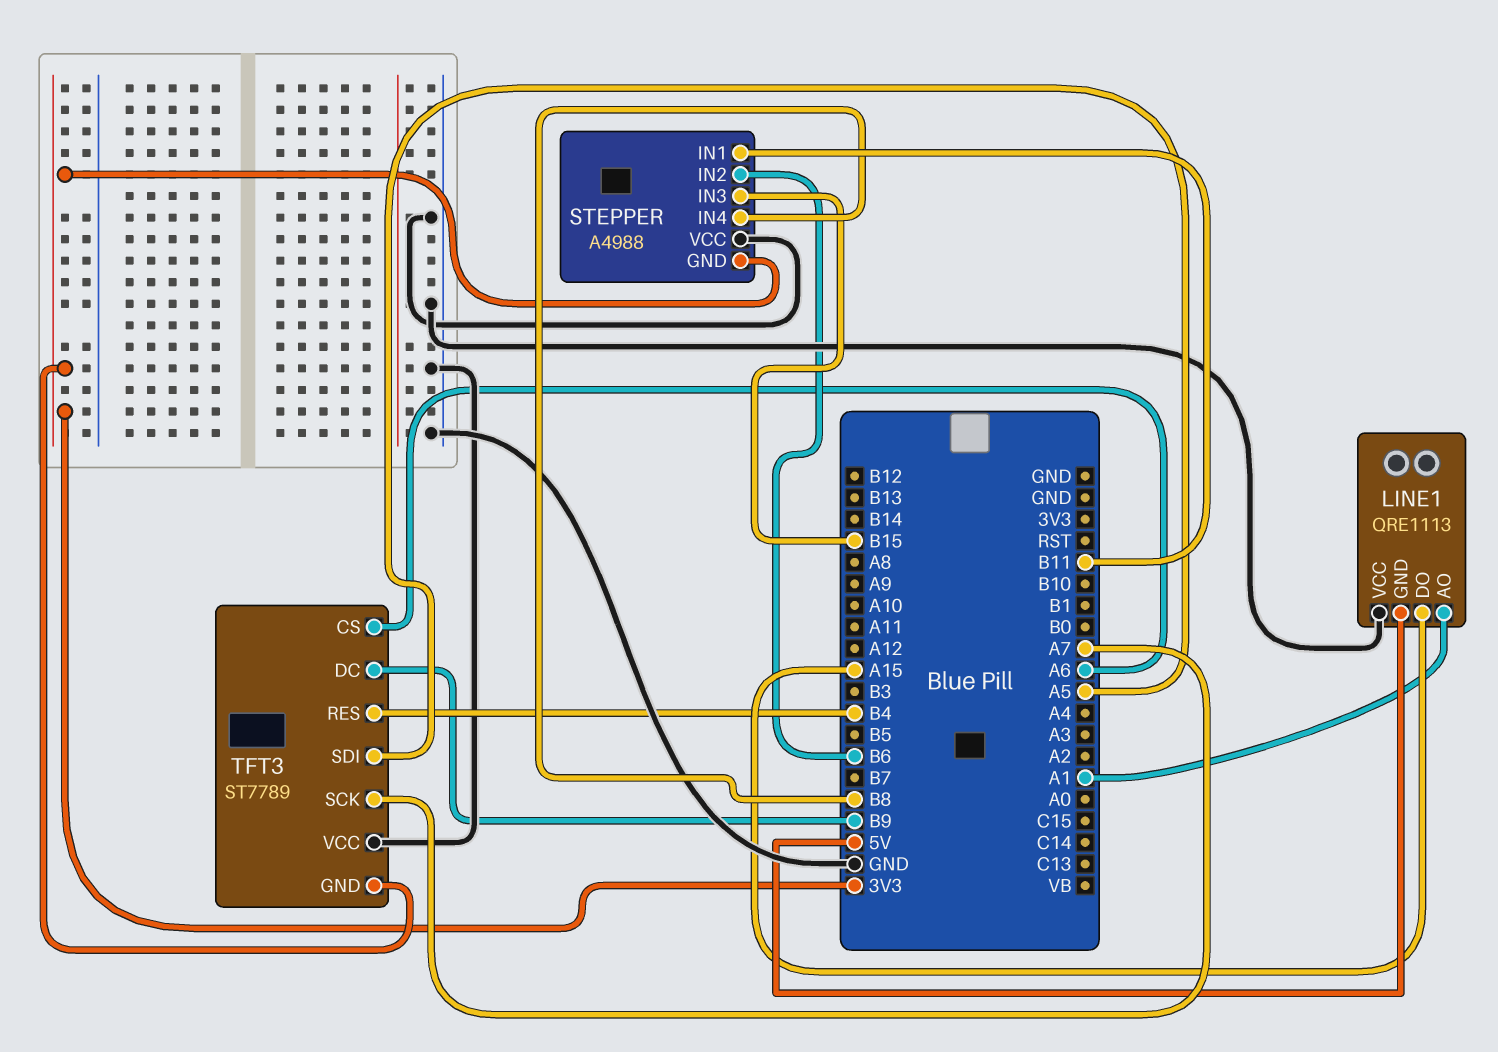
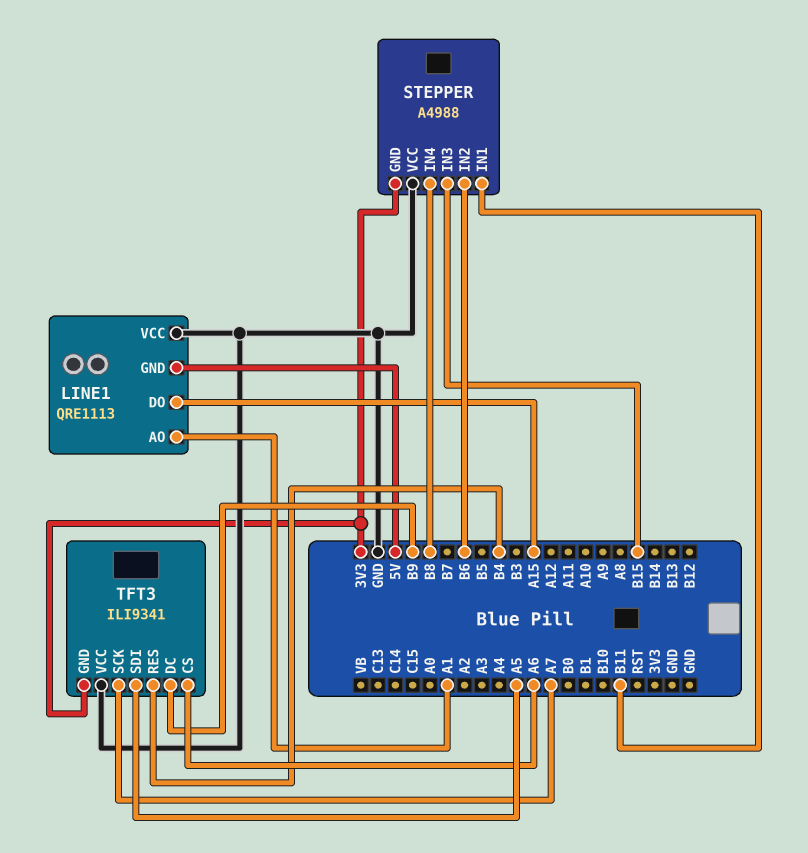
TFT3: ST7789 -> ILI9341

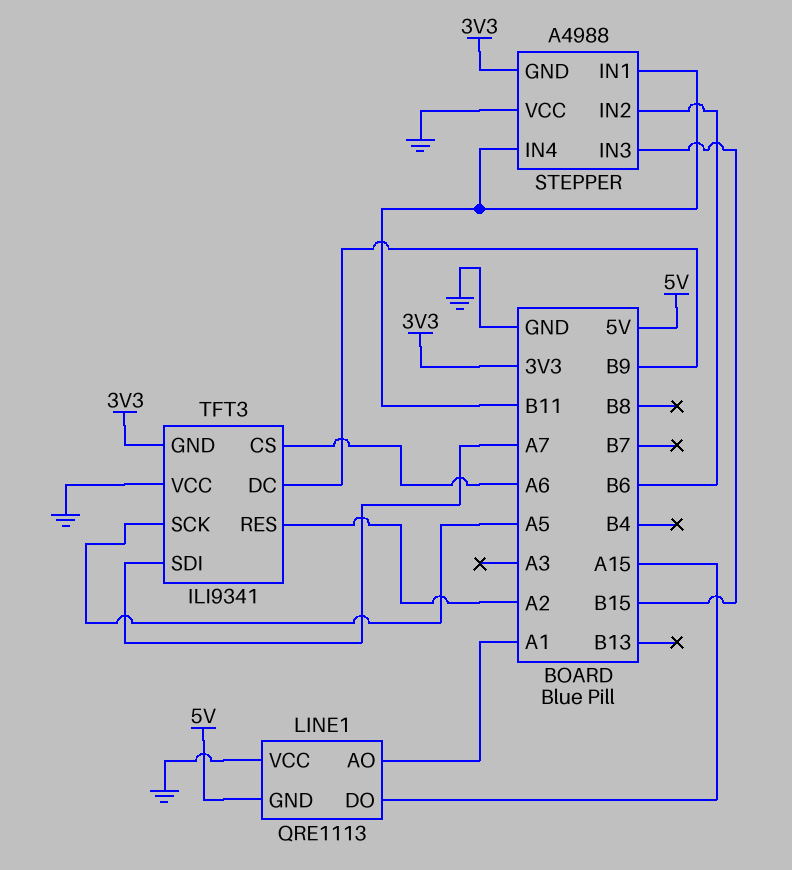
STEPPER pin IN4: B8 -> B11
TFT3 pin RES: B4 -> A2
TFT3 pin SCK: A7 -> A5
TFT3 pin SDI: A5 -> A7

